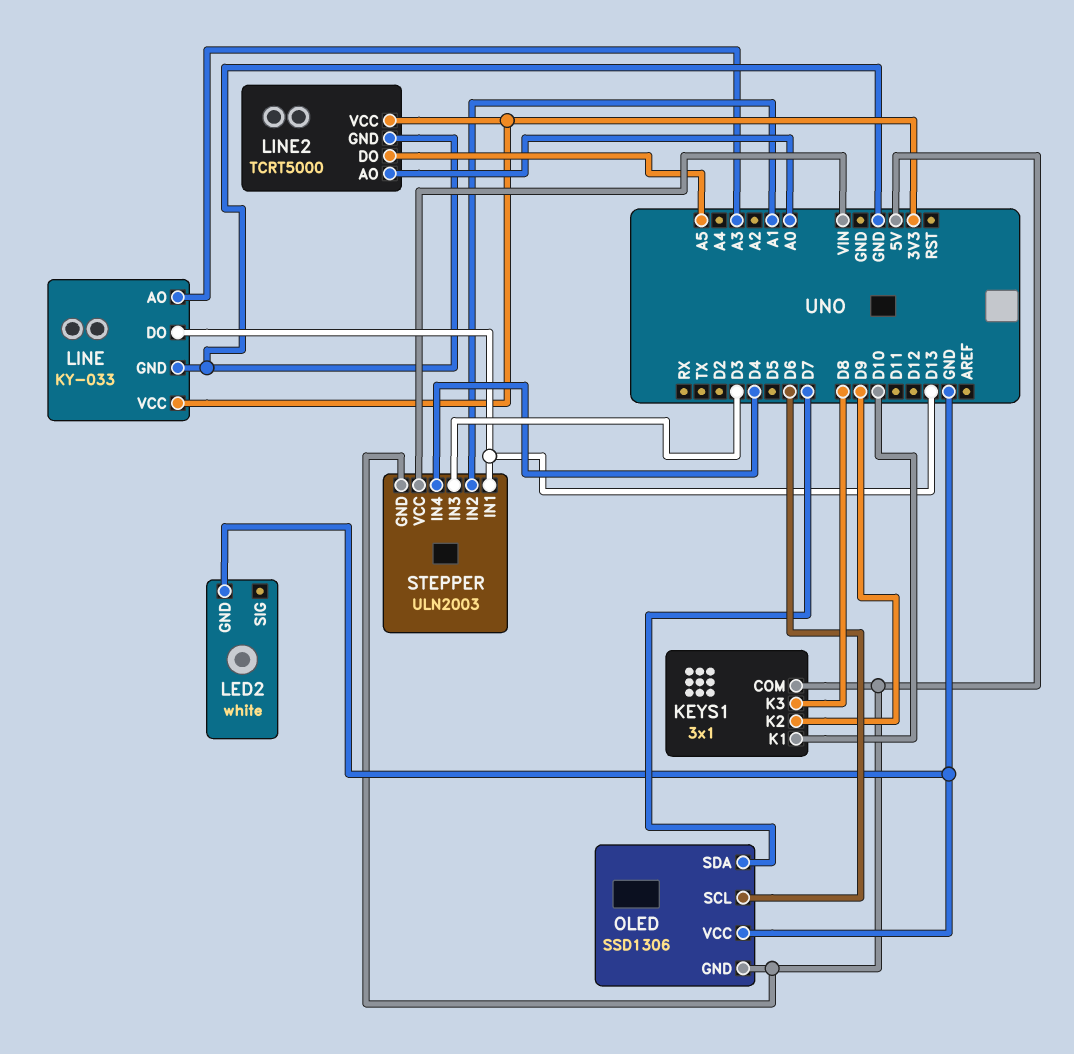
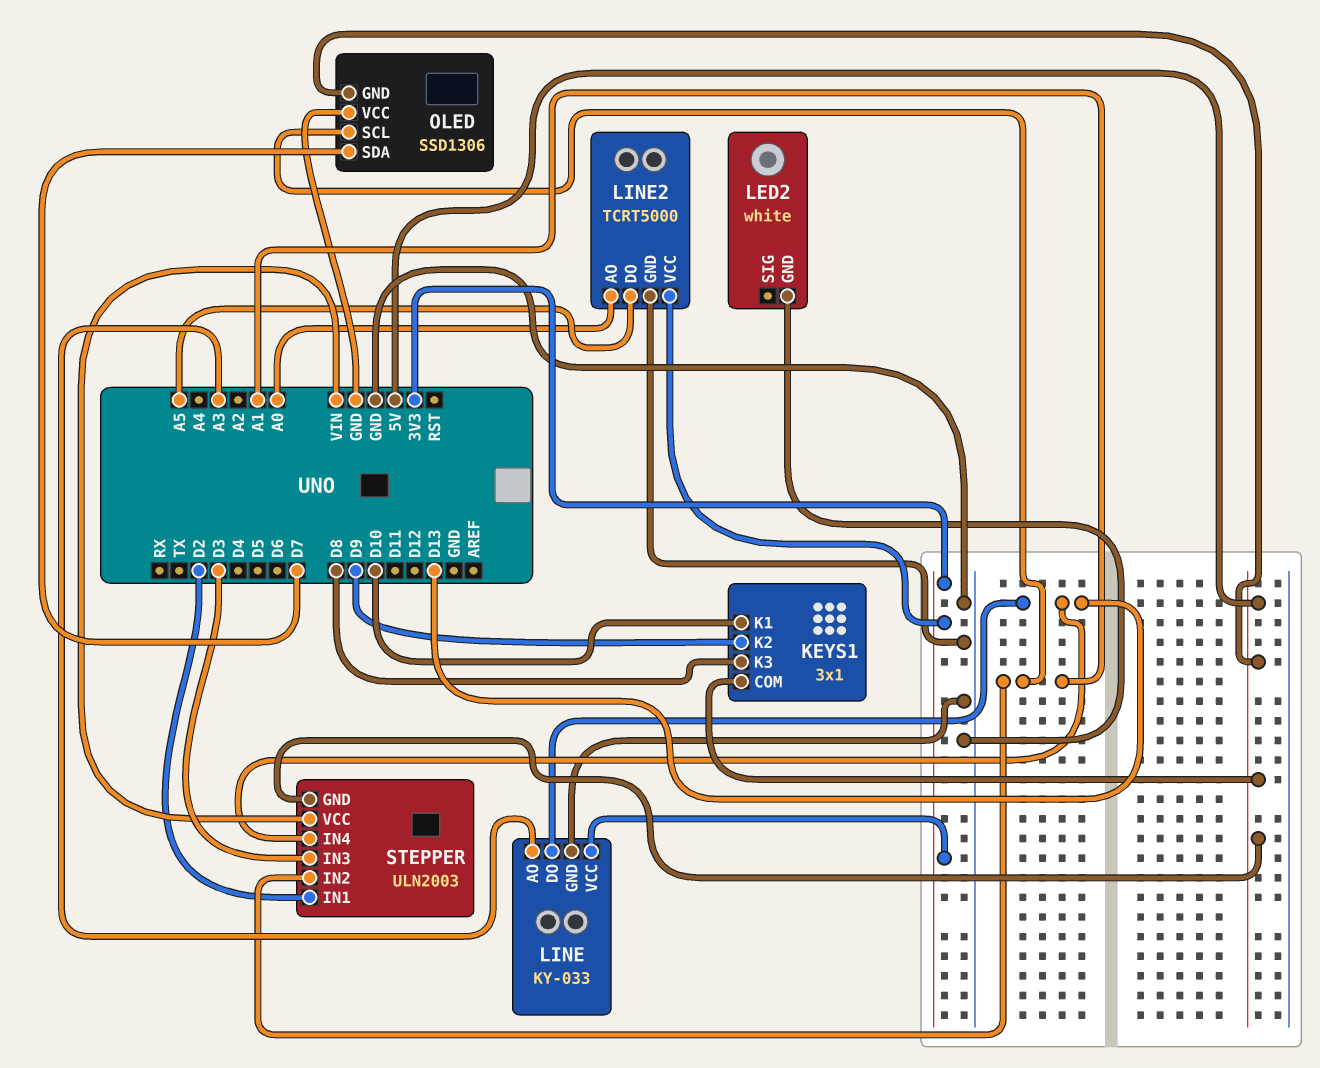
OLED pin SCL: D6 -> A1
STEPPER pin IN1: D13 -> D2
STEPPER pin IN4: D4 -> D13

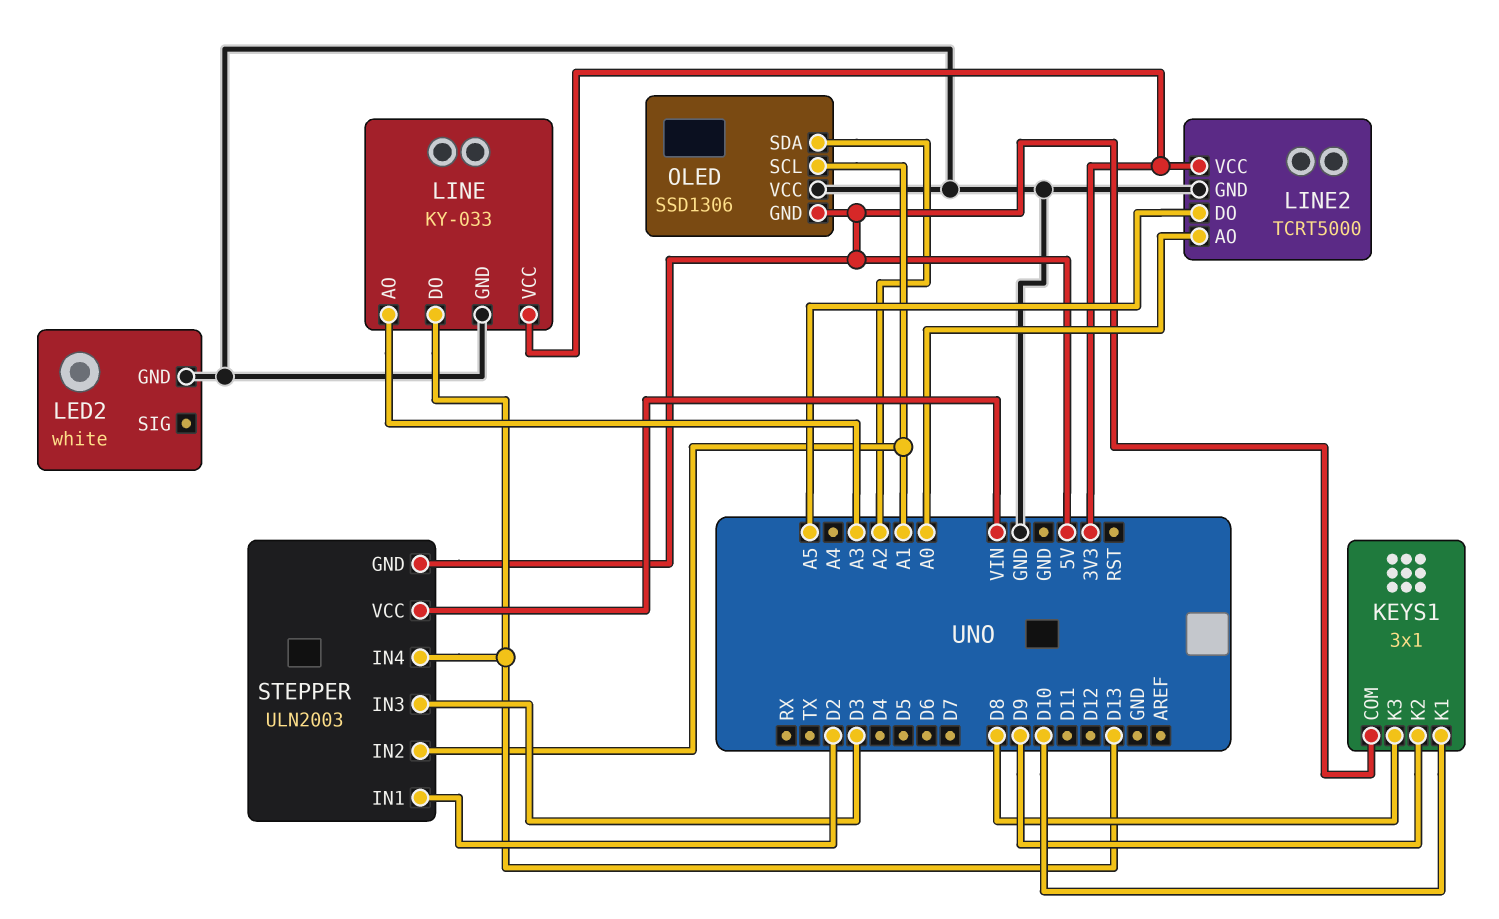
OLED pin SDA: D7 -> A2

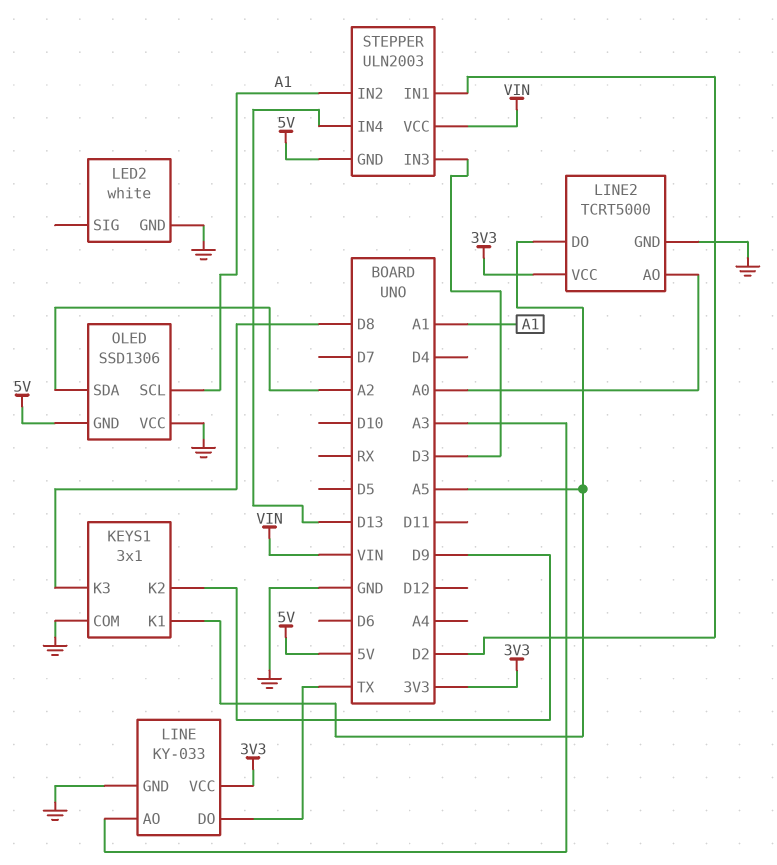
KEYS1 pin COM: 5V -> GND
KEYS1 pin K1: D10 -> A5
LINE pin DO: D13 -> TX

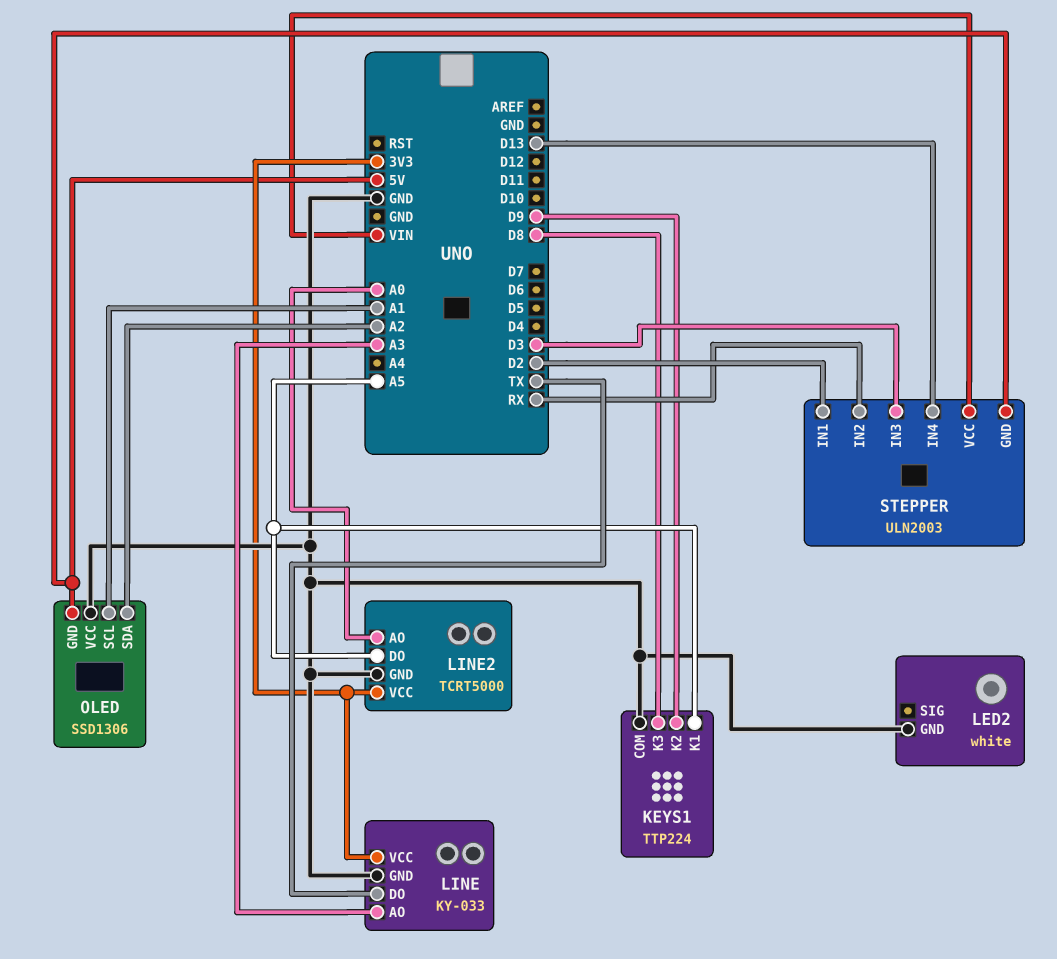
KEYS1: 3x1 -> TTP224
STEPPER pin IN2: A1 -> RX

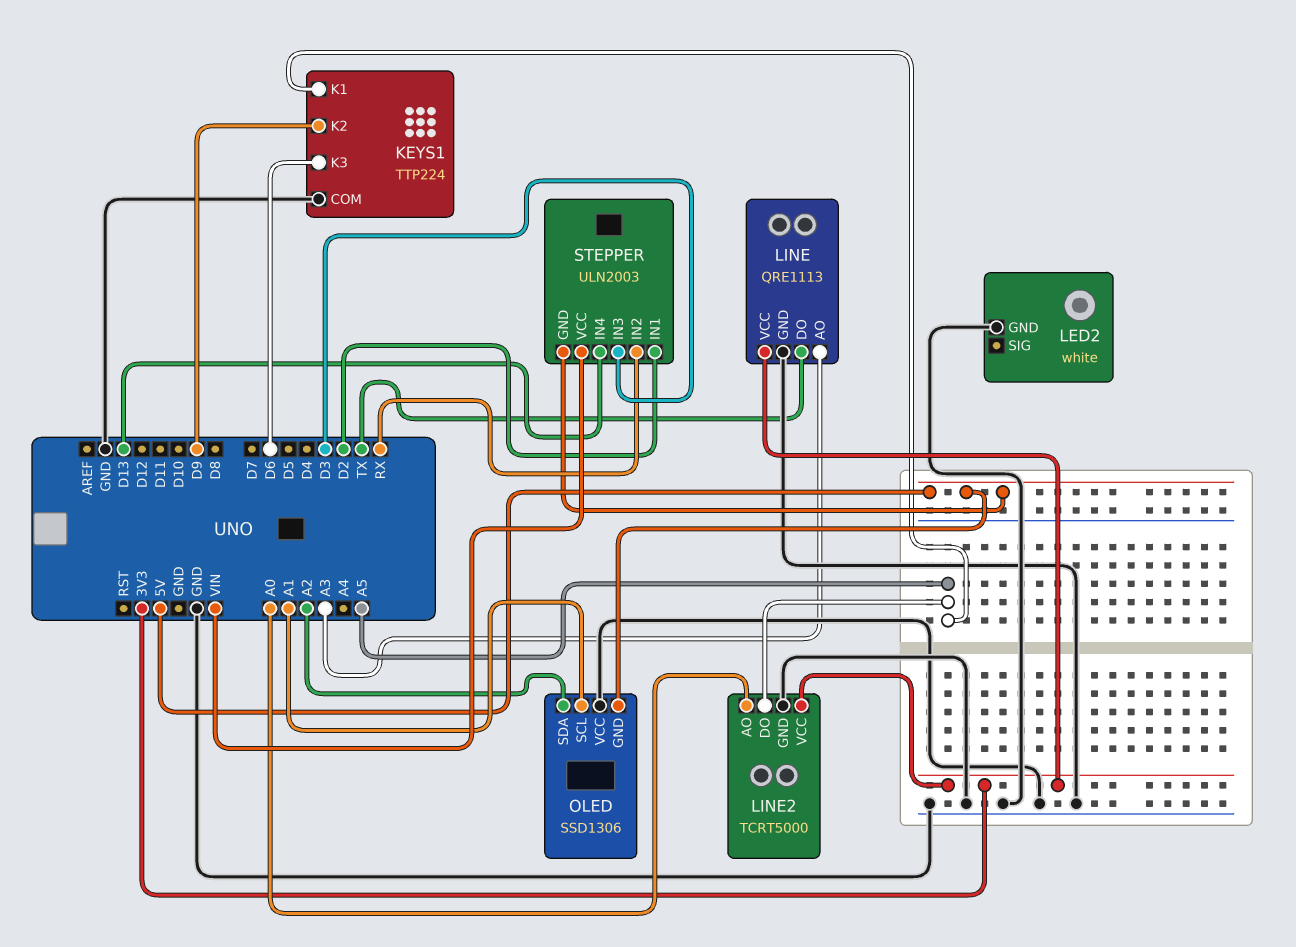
KEYS1 pin K3: D8 -> D6
LINE: KY-033 -> QRE1113

